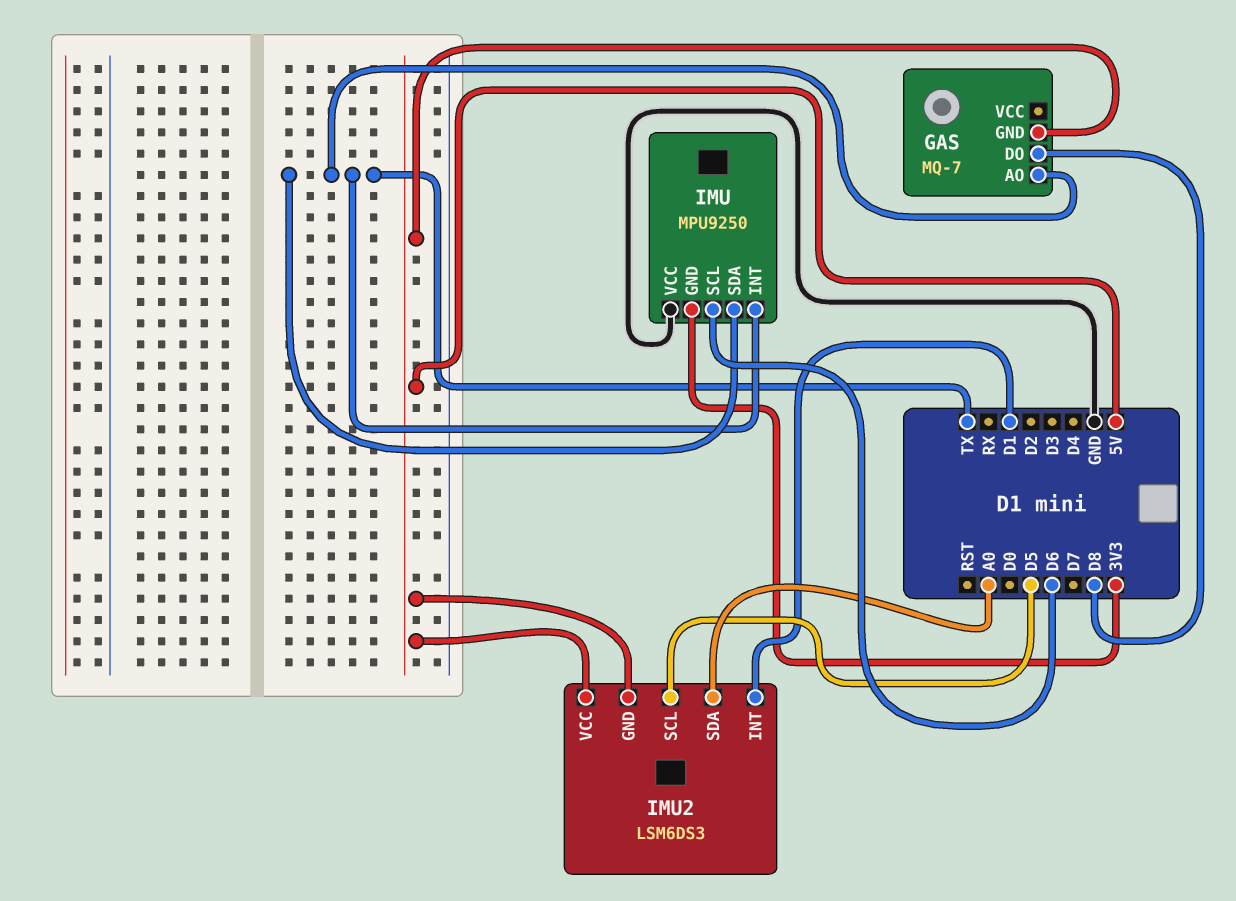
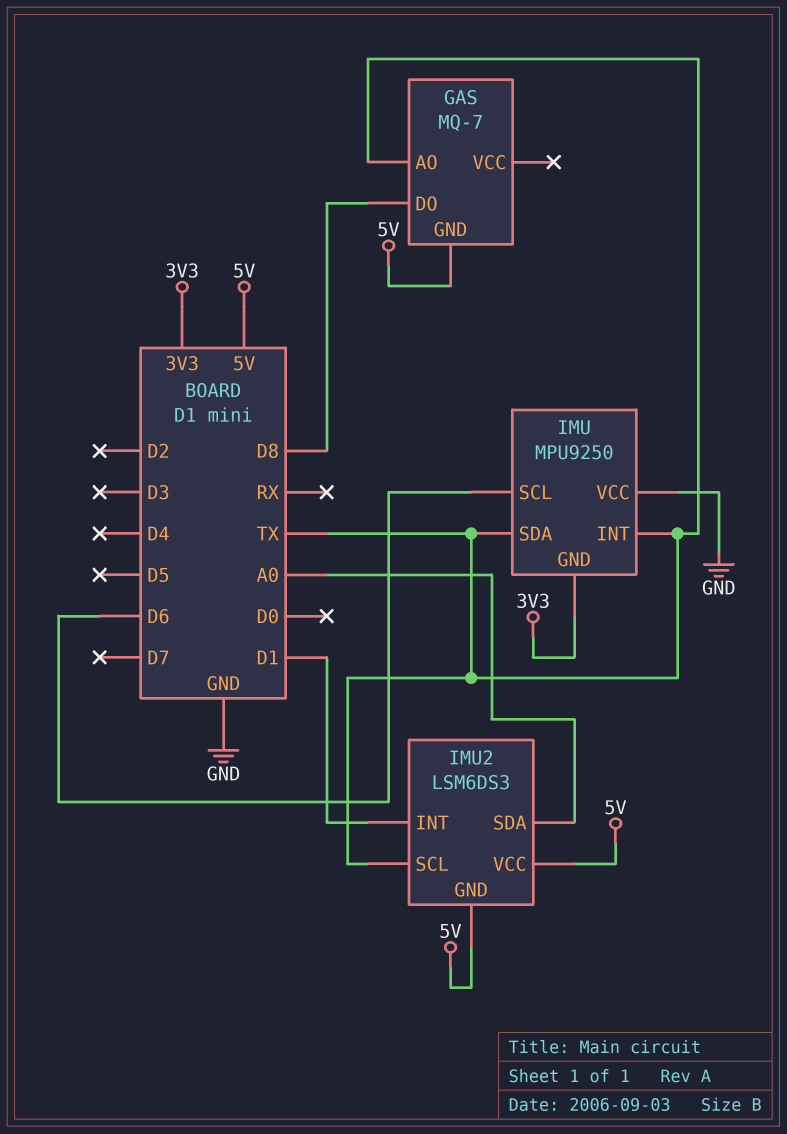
IMU2 pin SCL: D5 -> TX

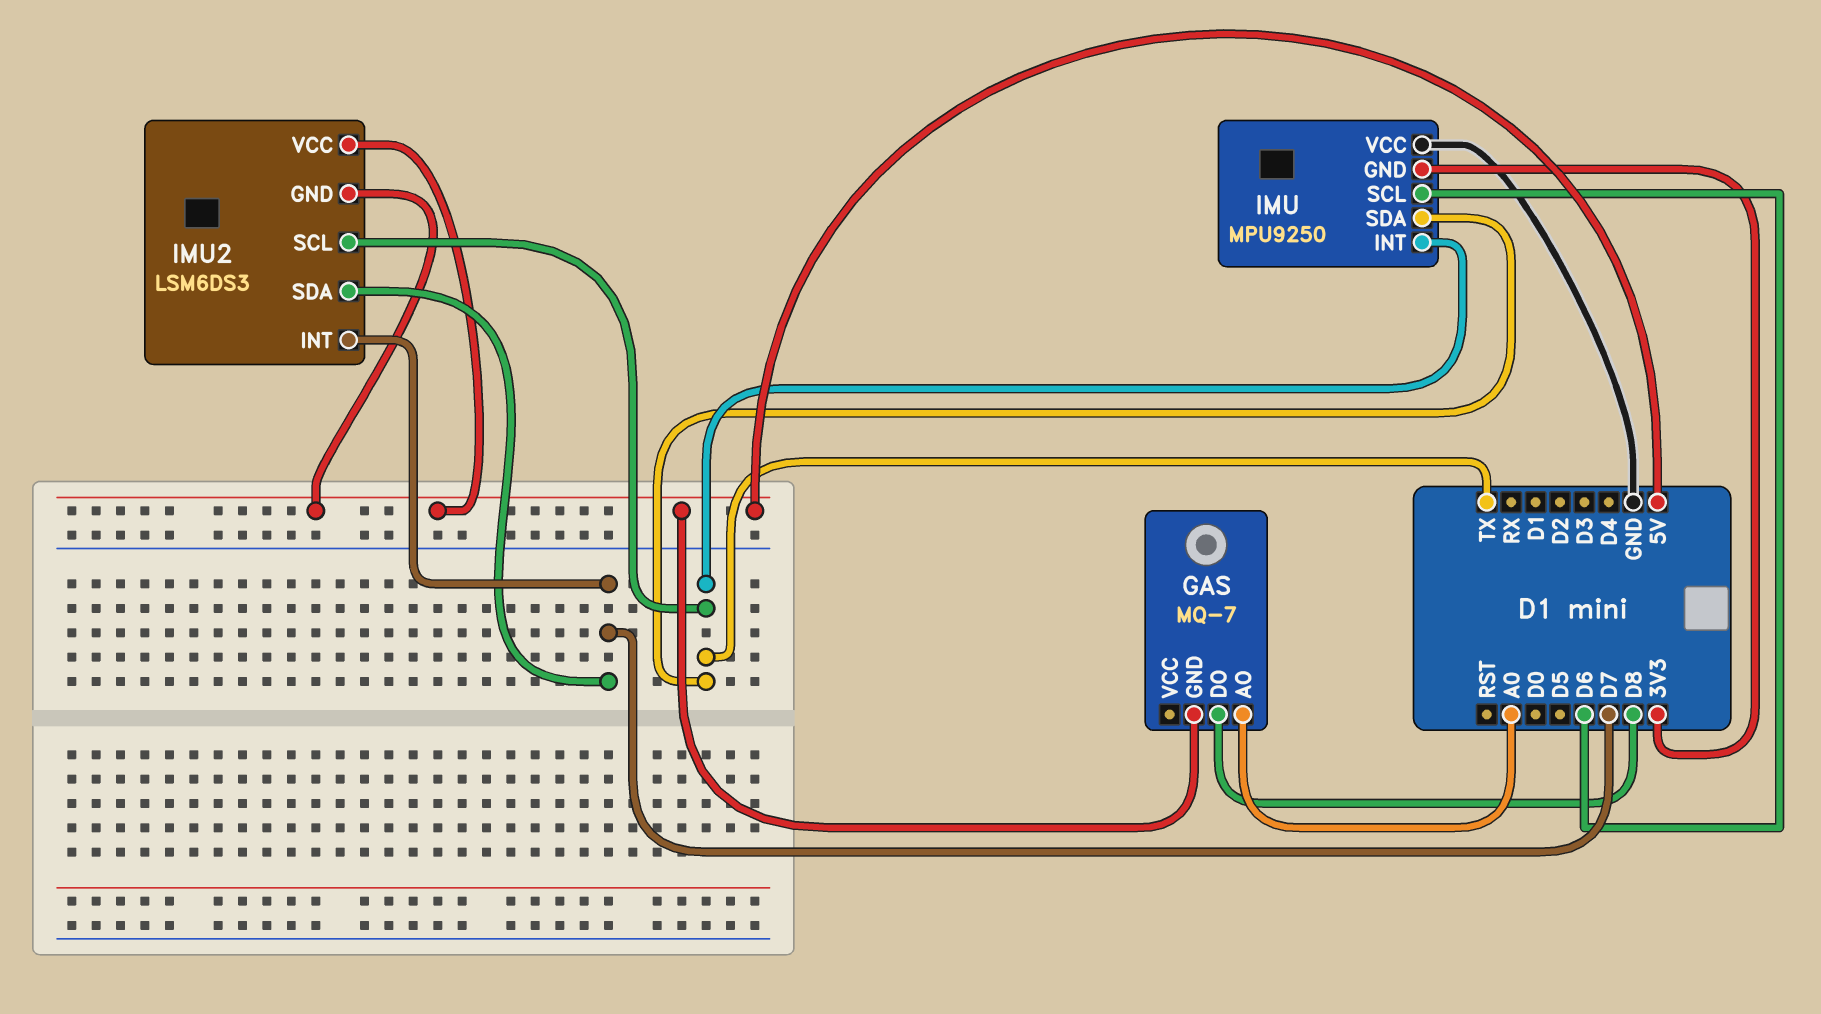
GAS pin AO: TX -> A0
IMU2 pin INT: D1 -> D7
IMU2 pin SDA: A0 -> D7

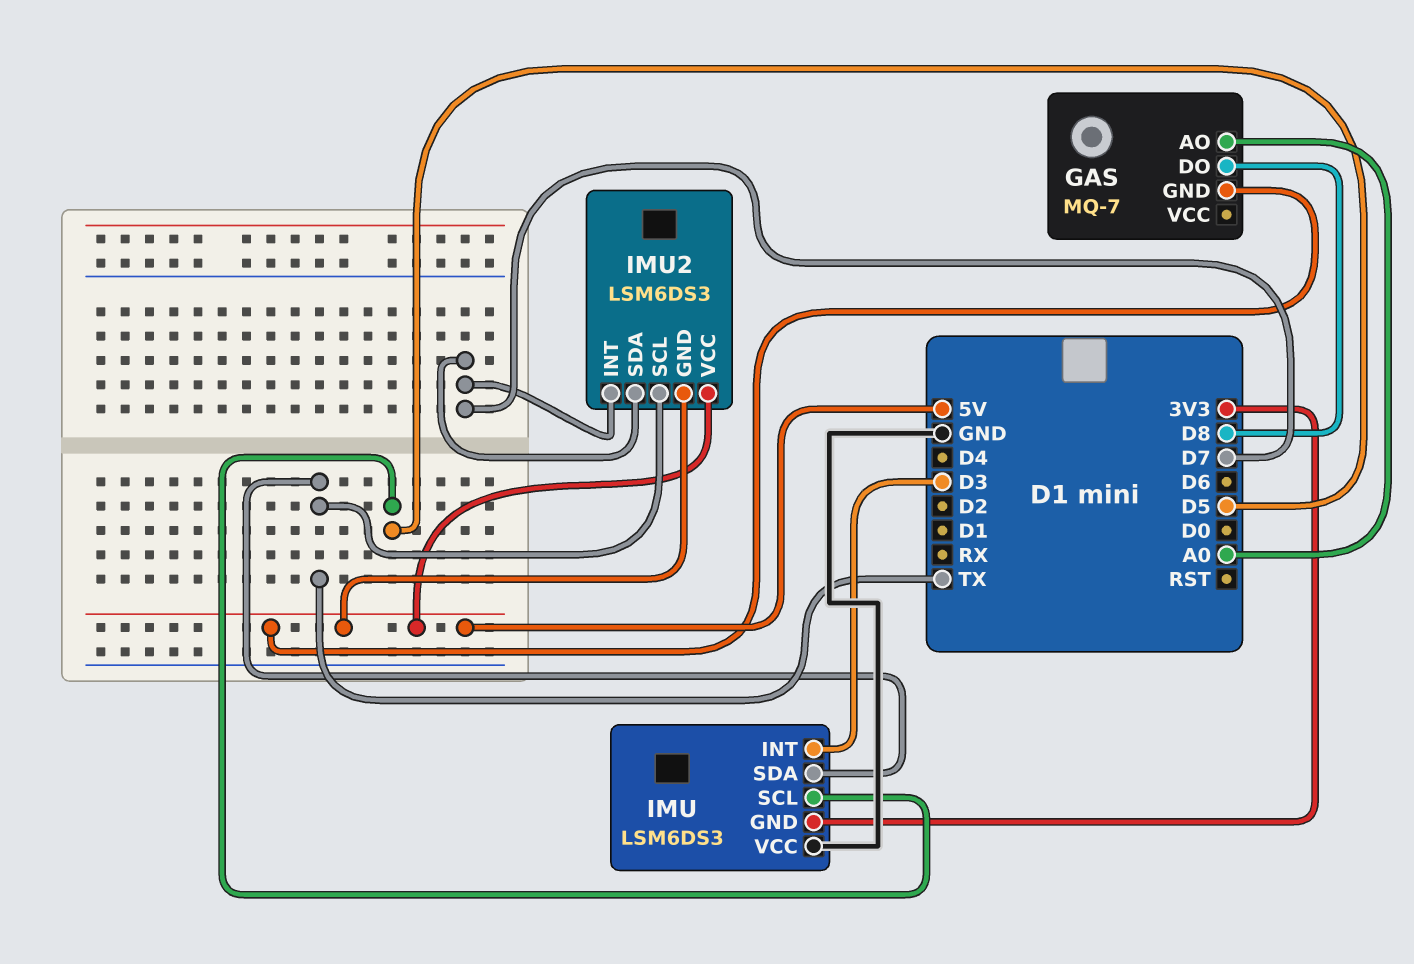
IMU: MPU9250 -> LSM6DS3
IMU pin INT: TX -> D3
IMU pin SCL: D6 -> D5

